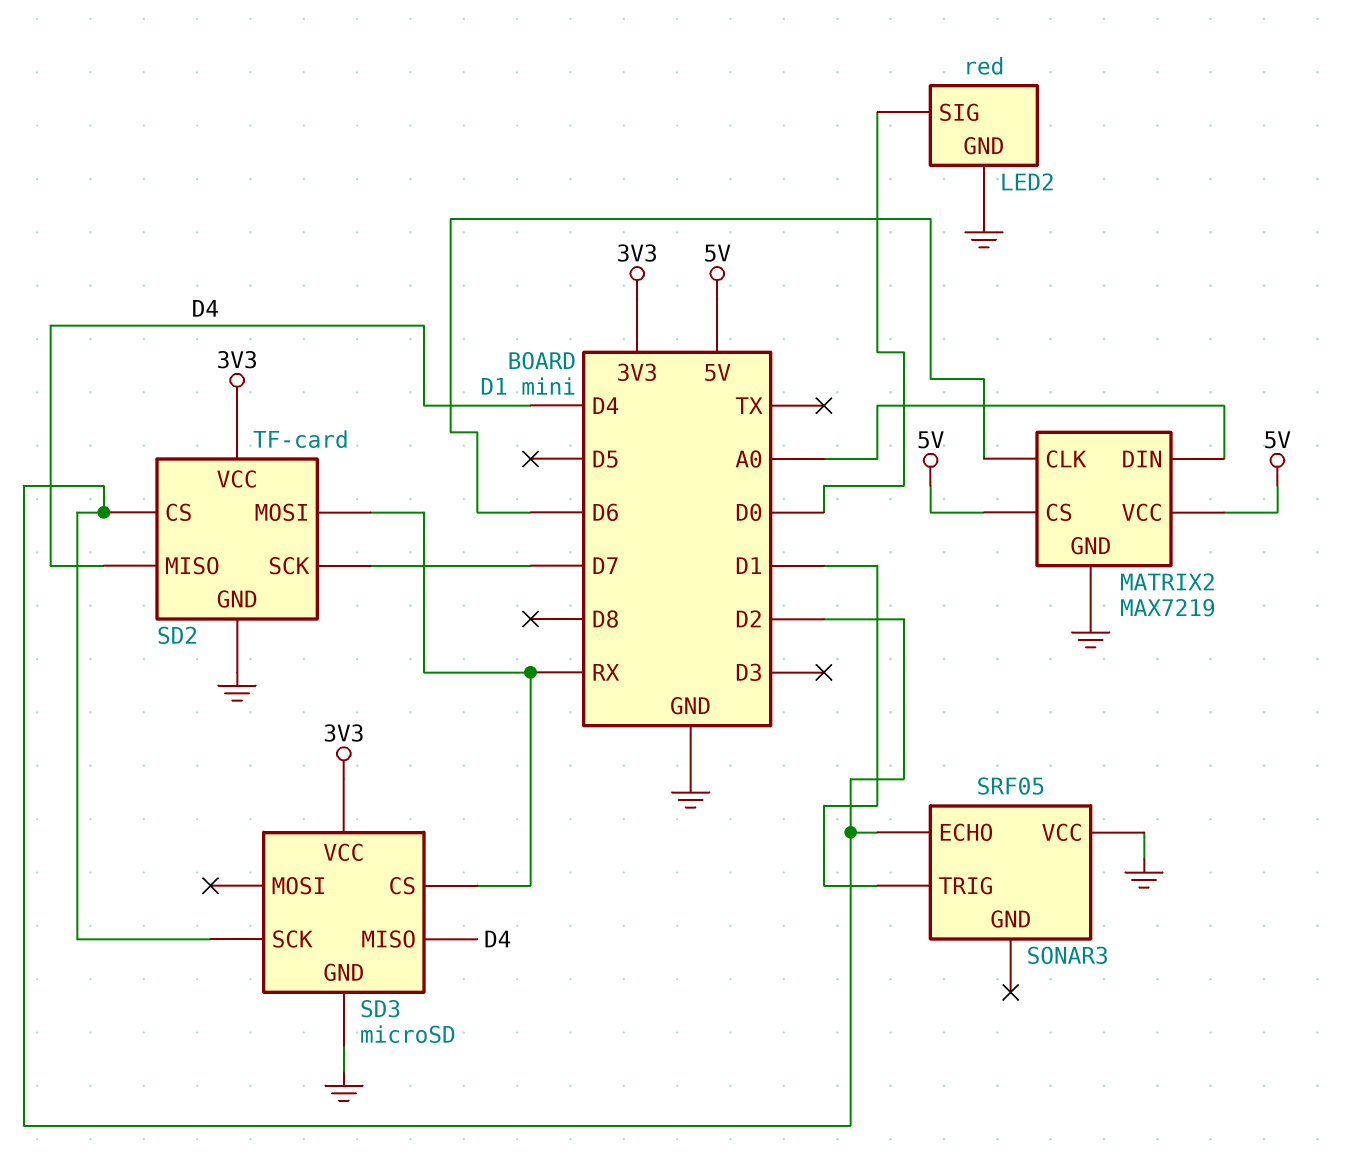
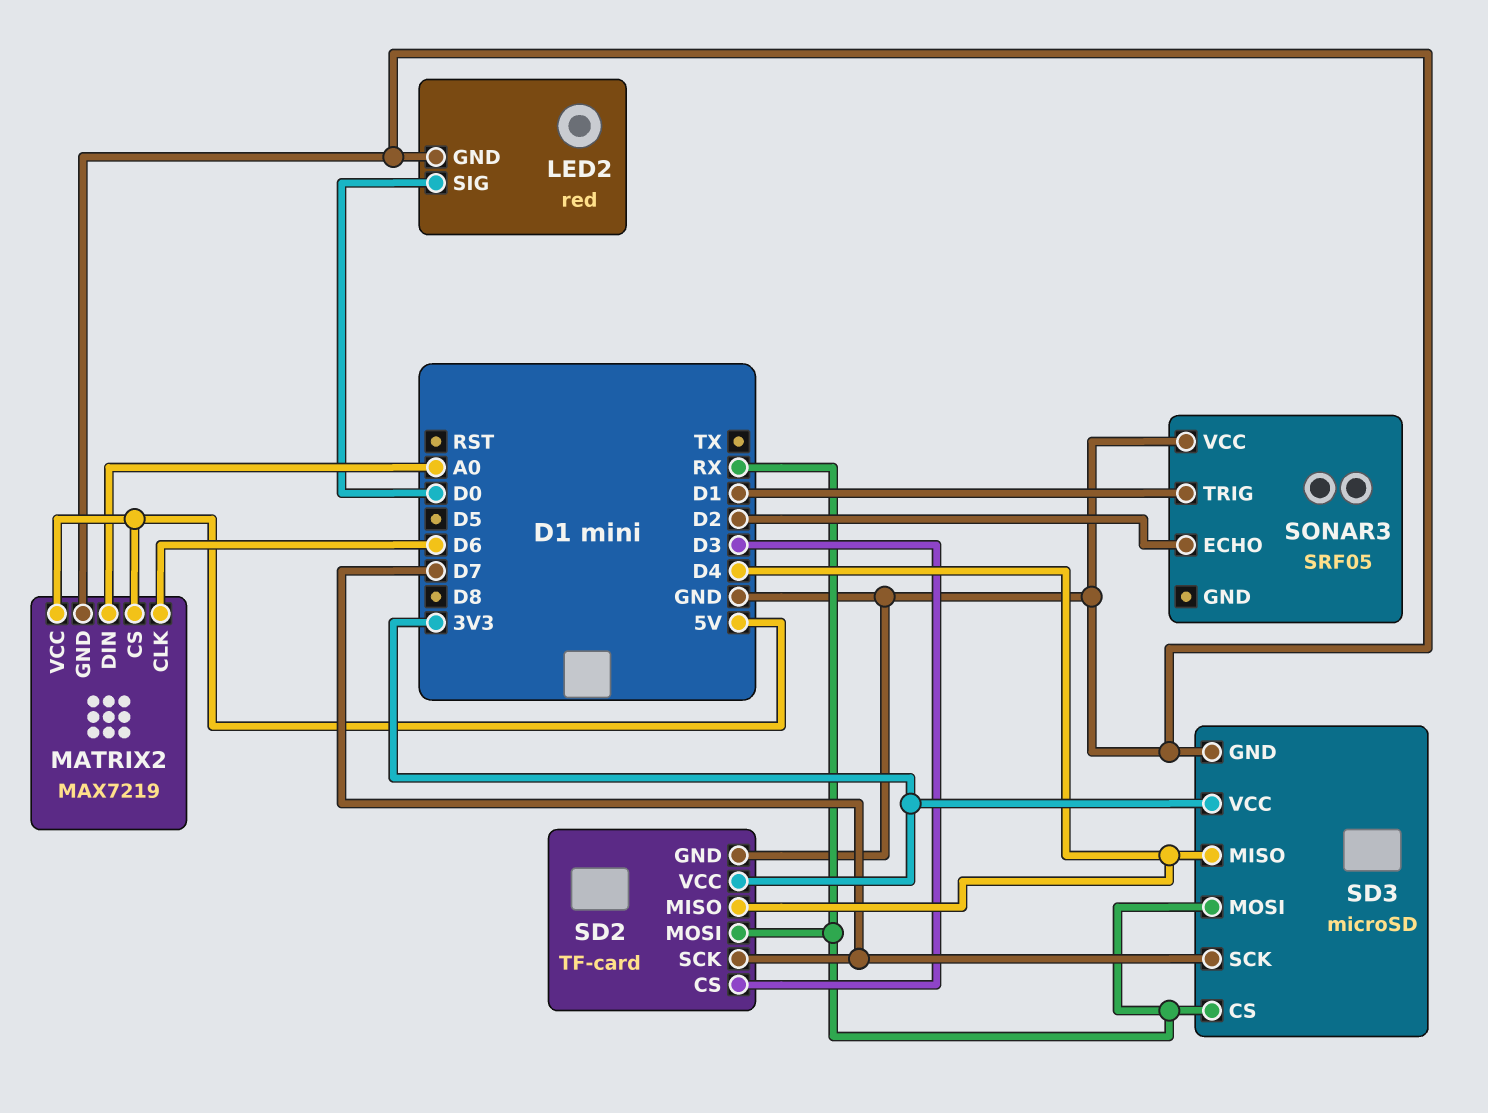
SD2 pin CS: D2 -> D3
SD3 pin MOSI: none -> RX
SD3 pin SCK: D2 -> D7

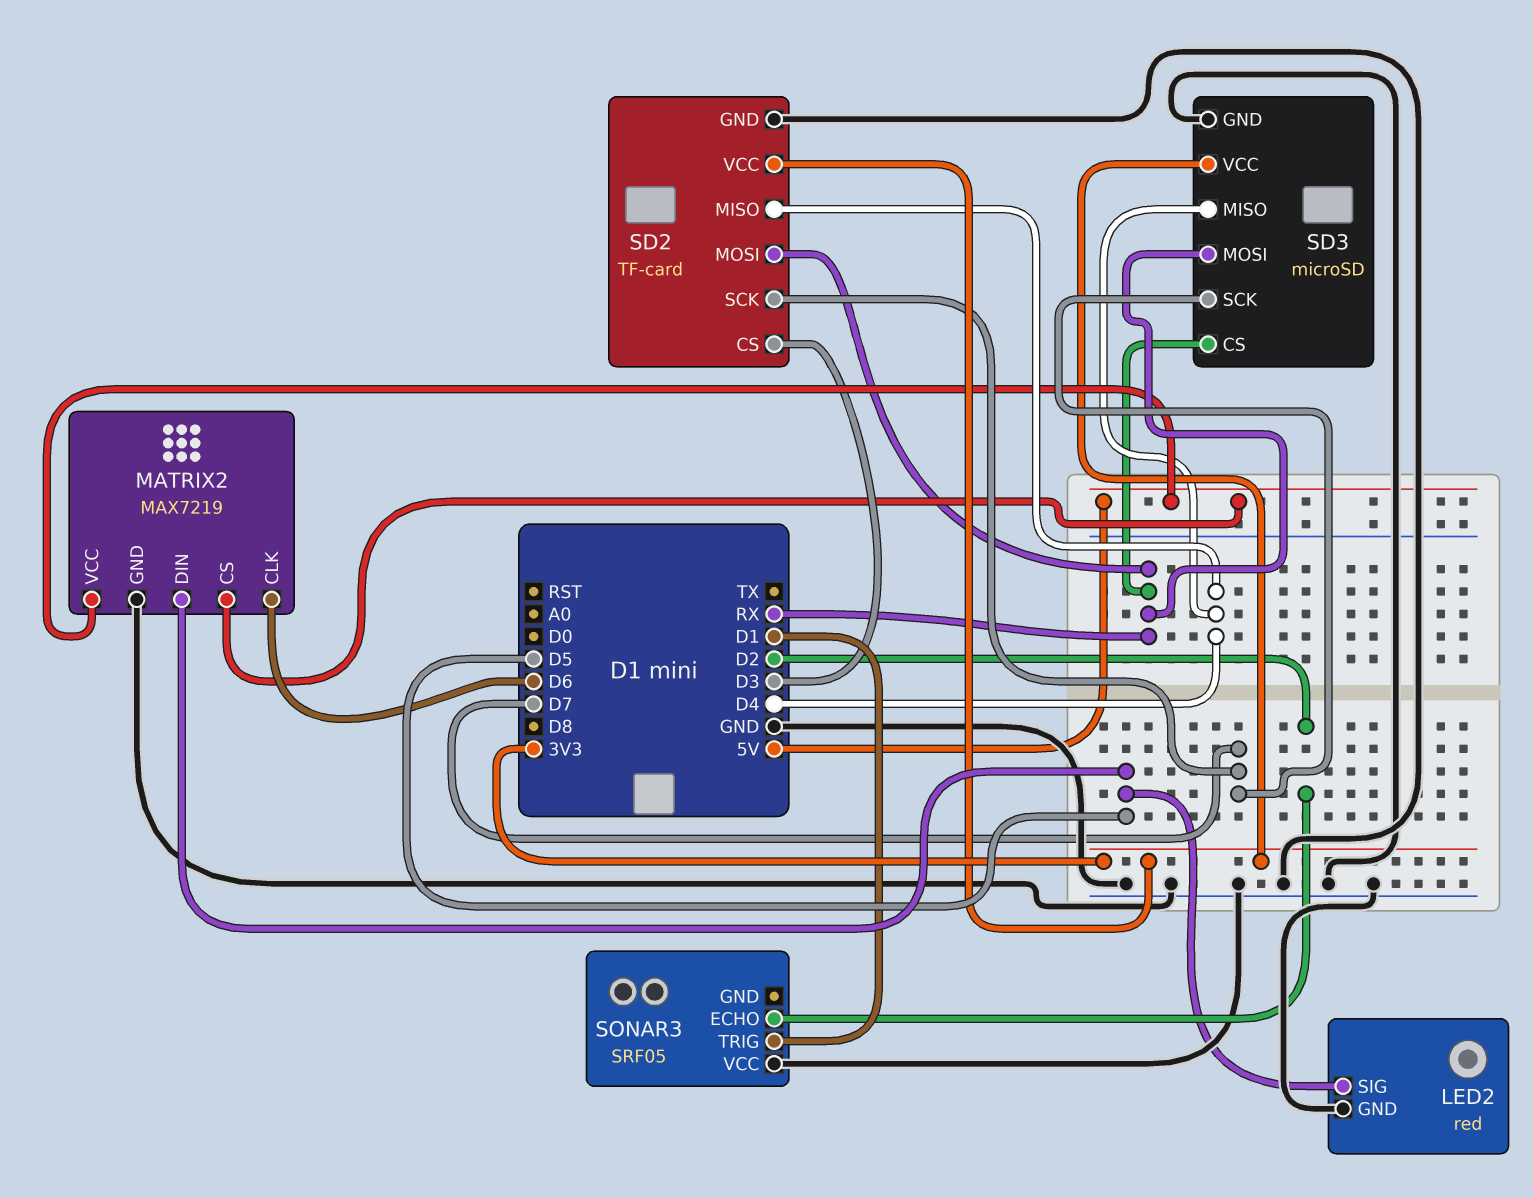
LED2 pin SIG: D0 -> D5
MATRIX2 pin DIN: A0 -> D5

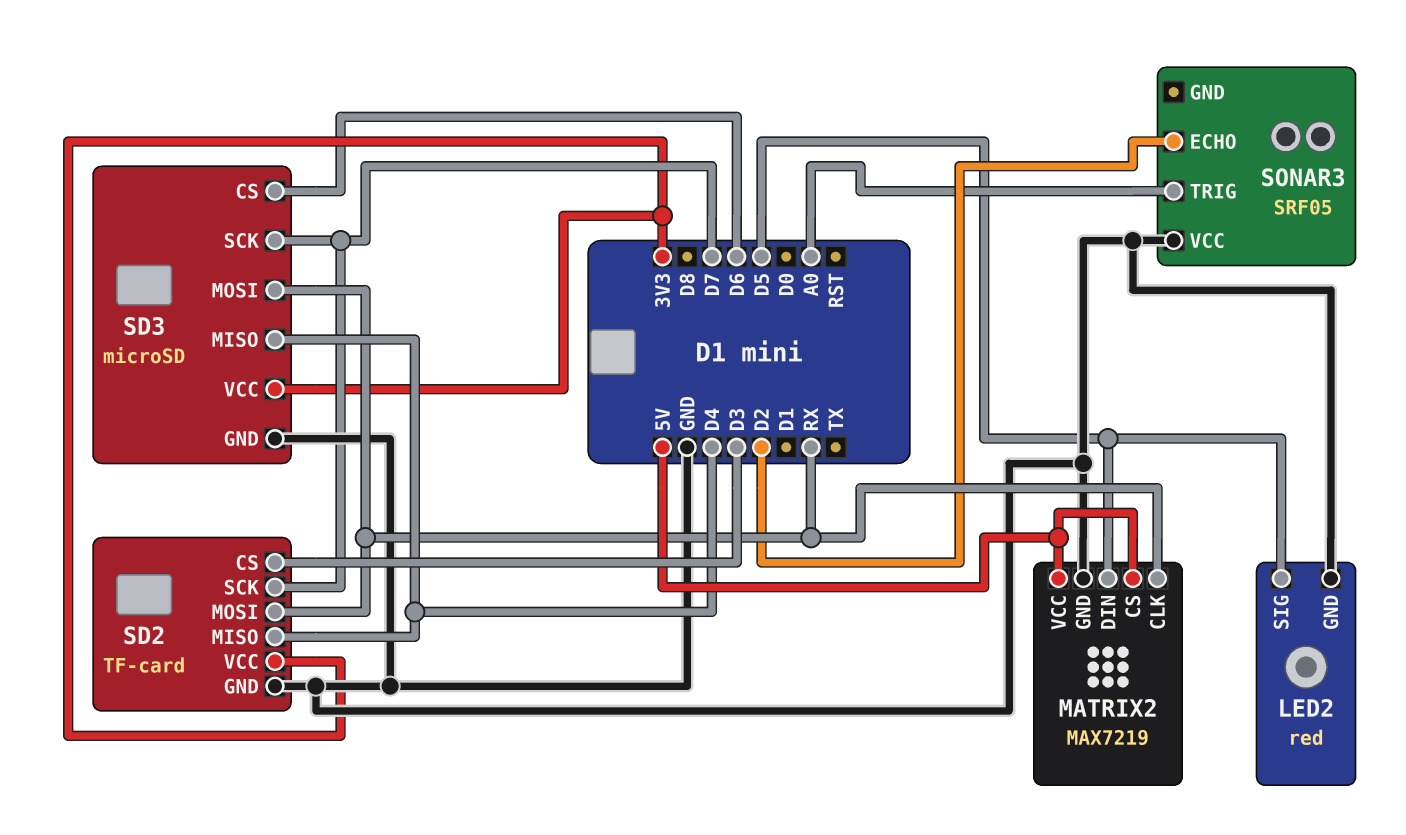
MATRIX2 pin CLK: D6 -> RX
SD3 pin CS: RX -> D6
SONAR3 pin TRIG: D1 -> A0

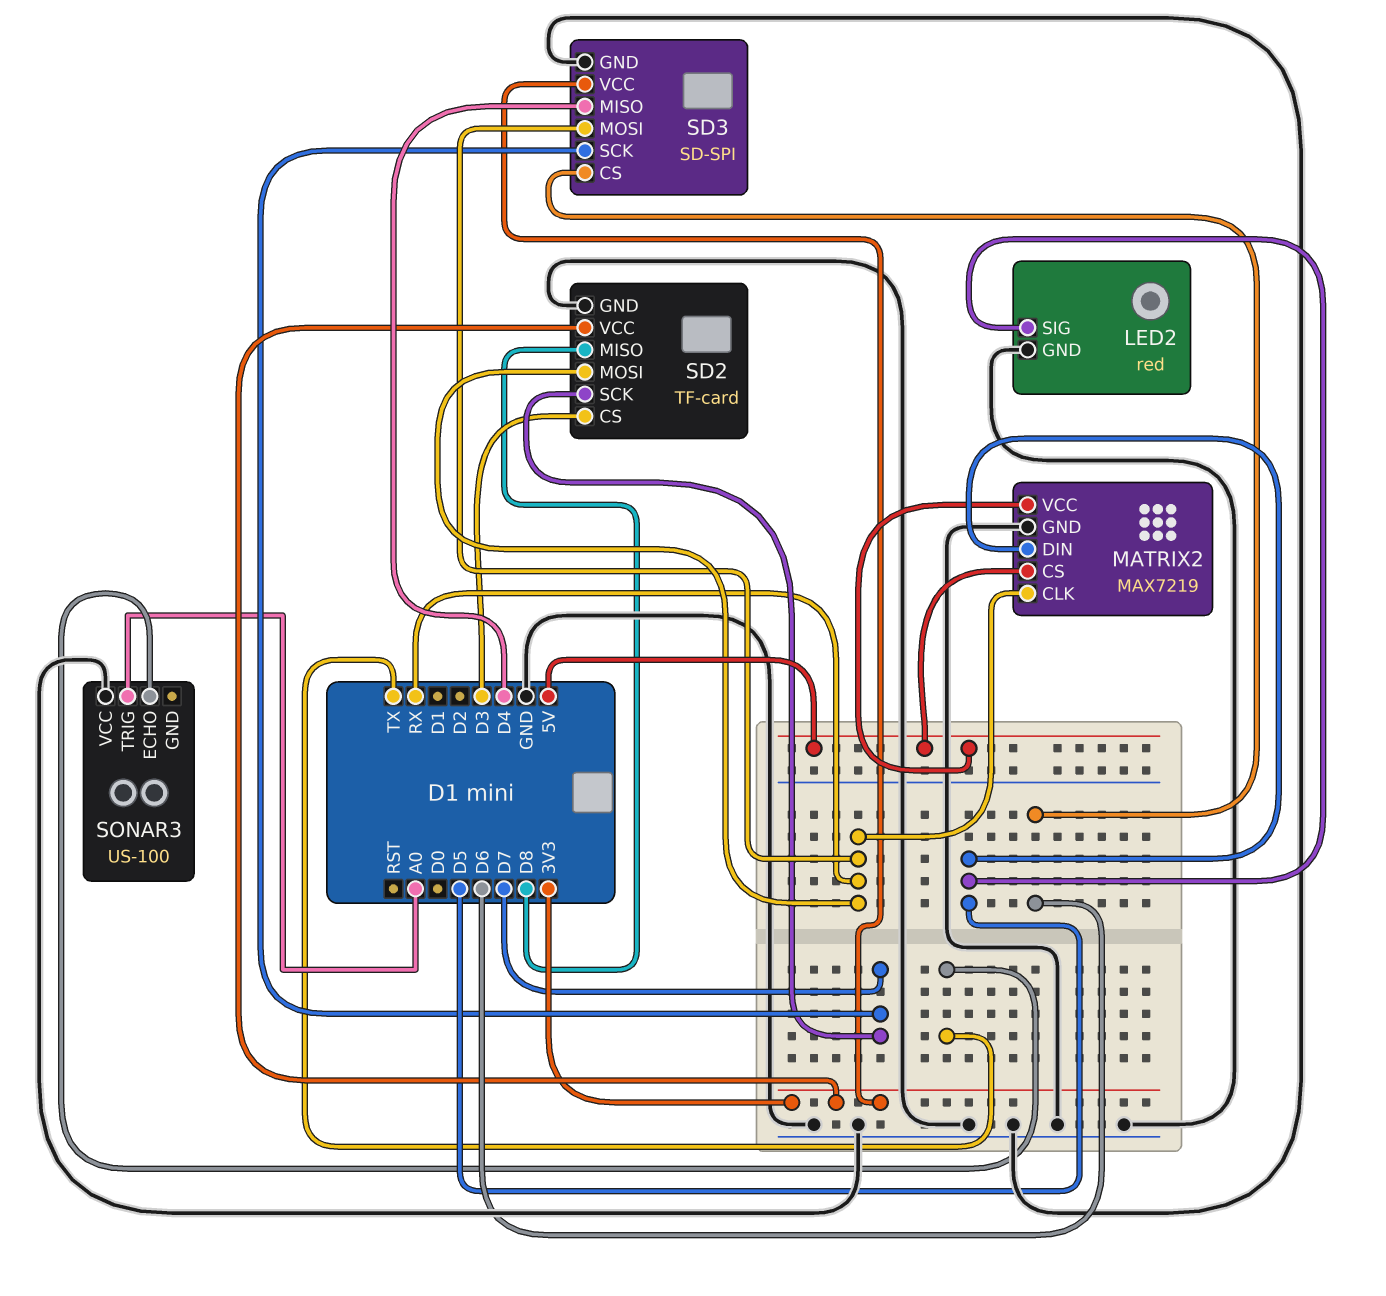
SD2 pin MISO: D4 -> D8
SD3: microSD -> SD-SPI
SONAR3: SRF05 -> US-100
SONAR3 pin ECHO: D2 -> TX

